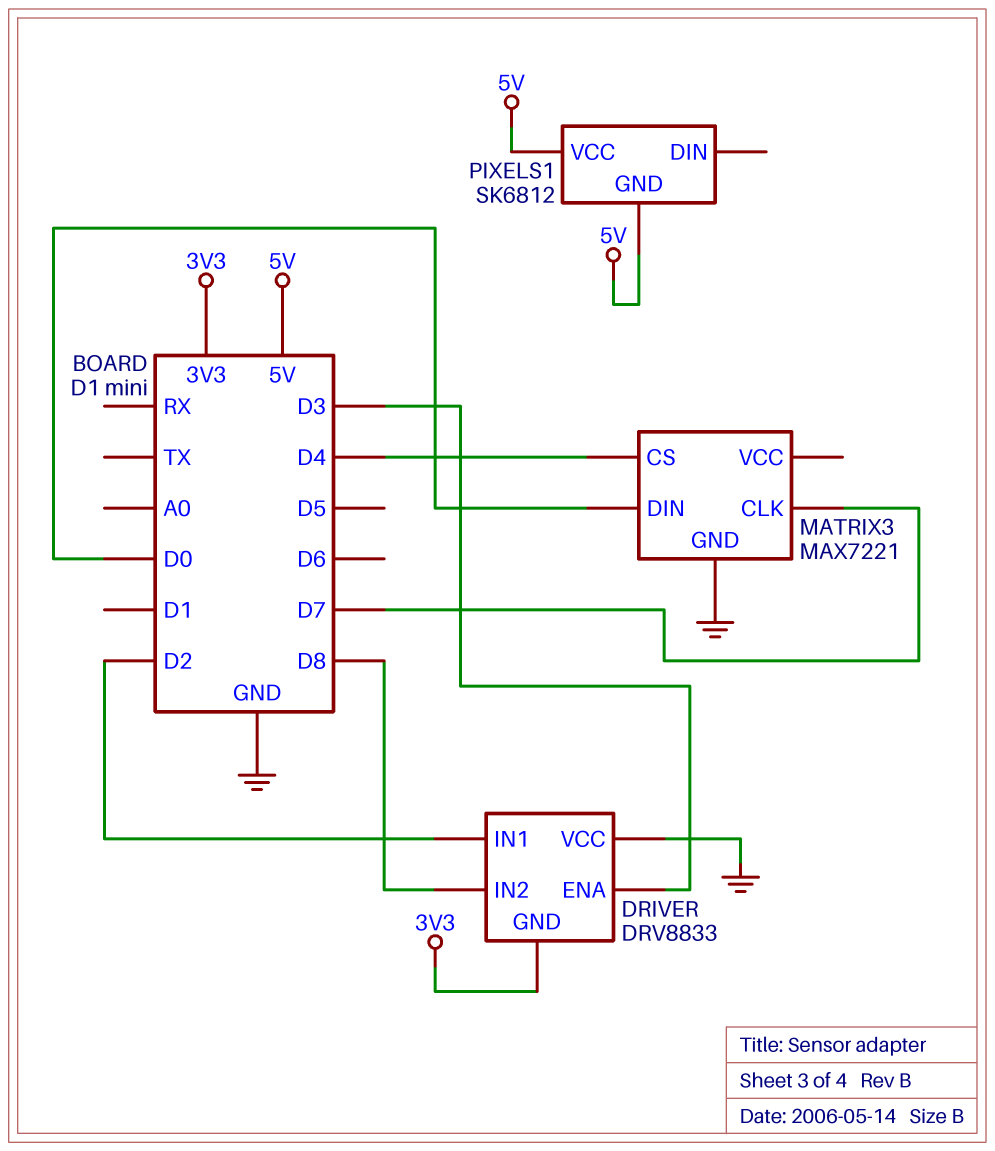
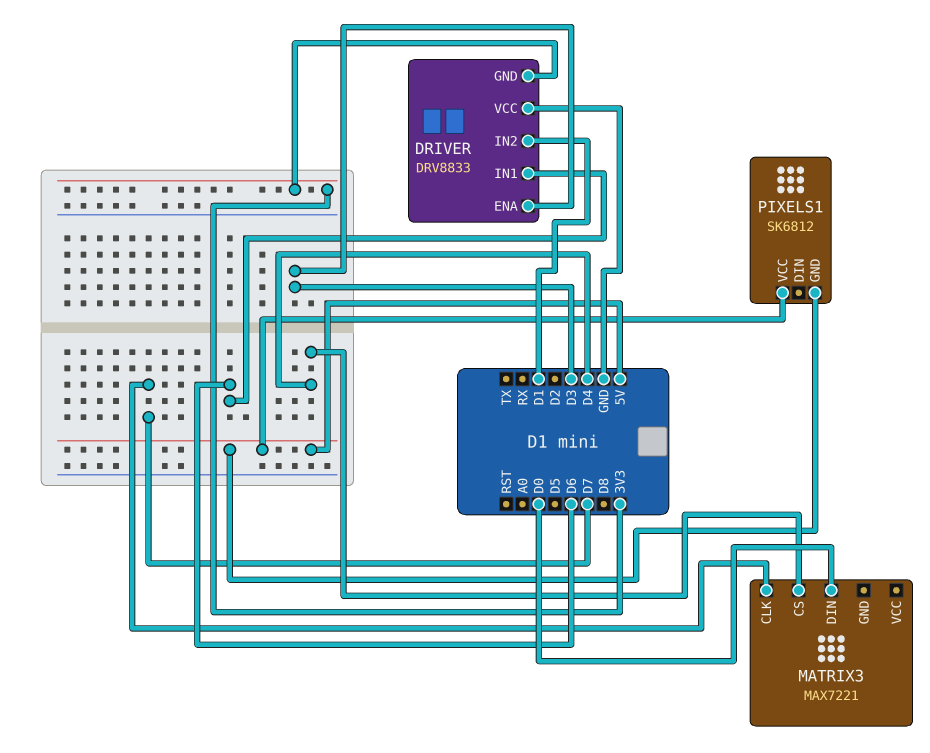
DRIVER pin IN1: D2 -> D6
DRIVER pin IN2: D8 -> D1
MATRIX3 pin GND: GND -> none

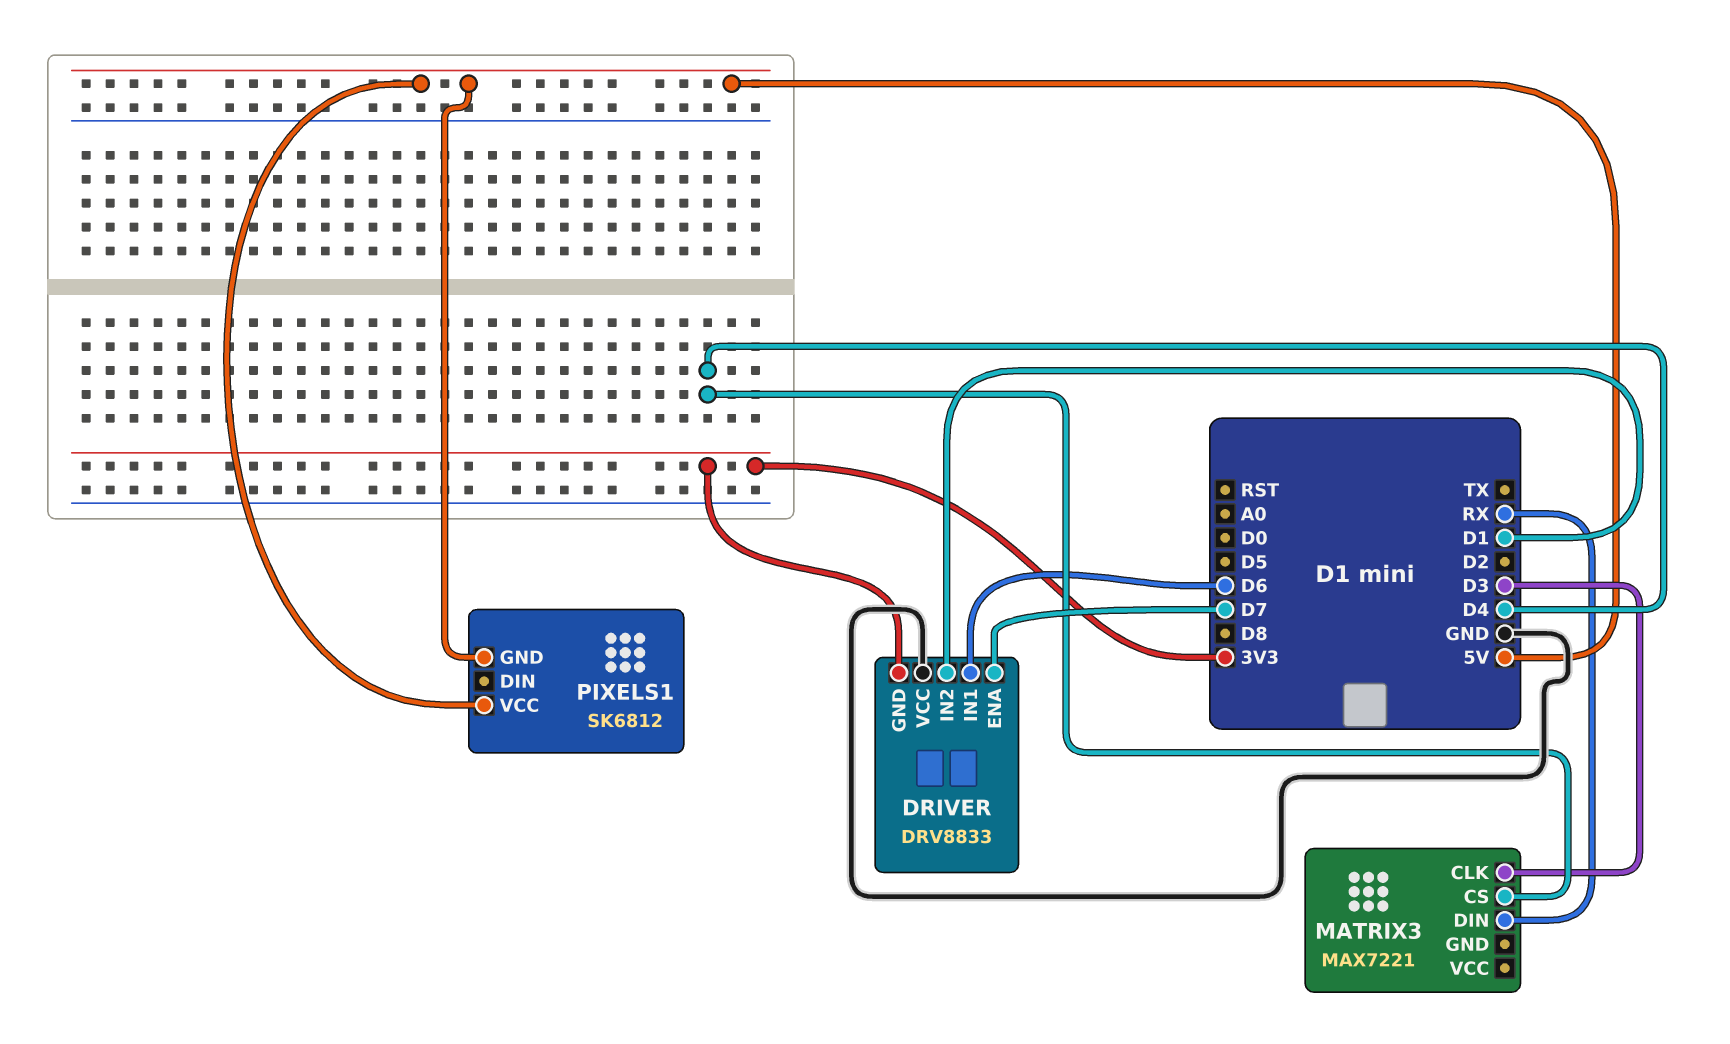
DRIVER pin ENA: D3 -> D7
MATRIX3 pin CLK: D7 -> D3
MATRIX3 pin DIN: D0 -> RX

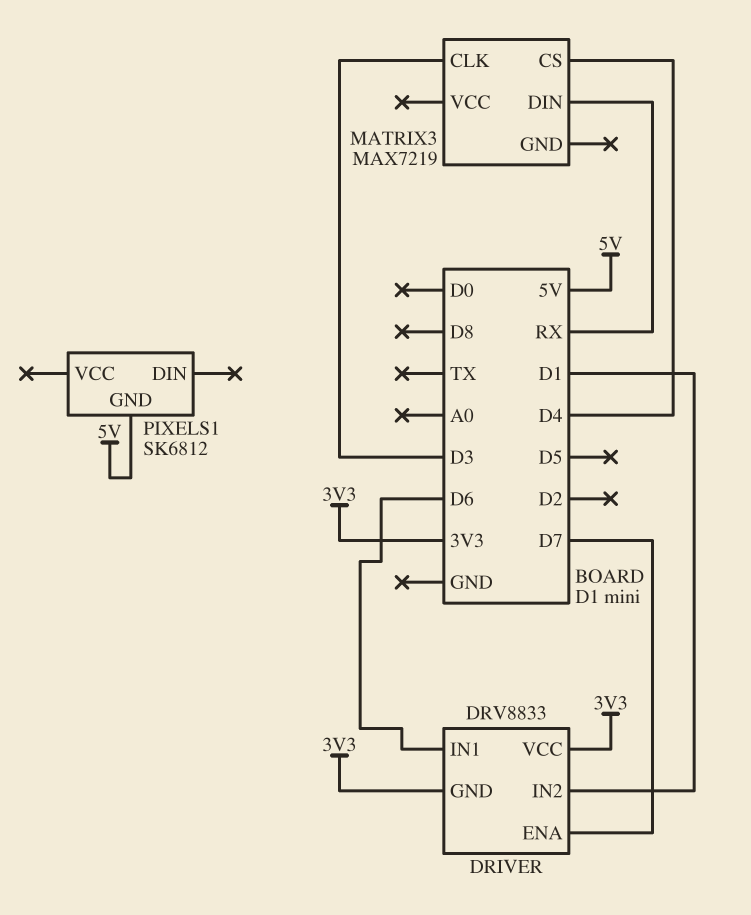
DRIVER pin VCC: GND -> 3V3
MATRIX3: MAX7221 -> MAX7219
PIXELS1 pin VCC: 5V -> none

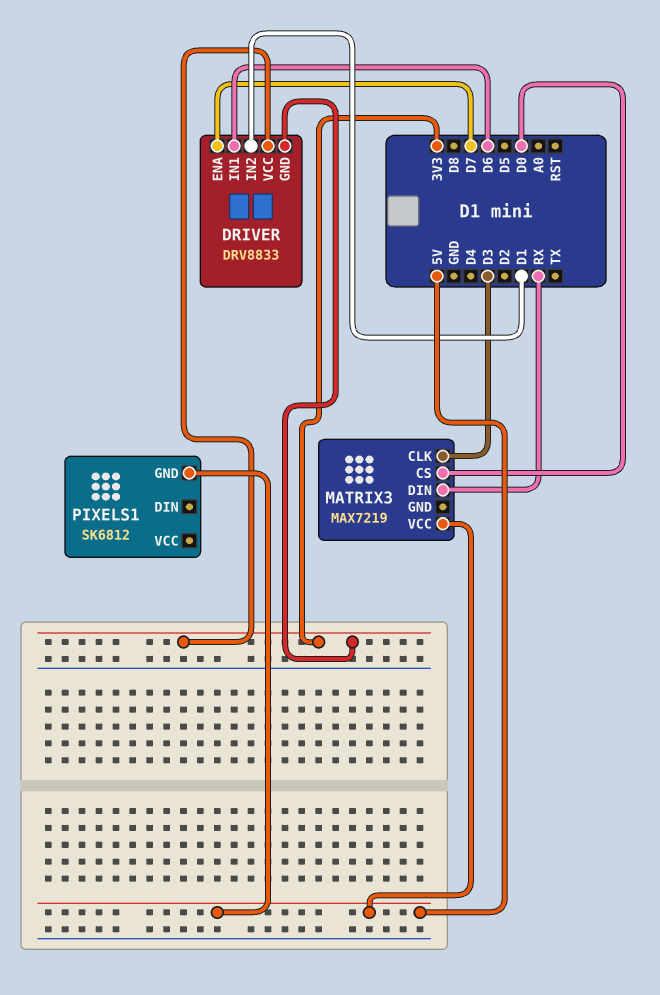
MATRIX3 pin CS: D4 -> D0
MATRIX3 pin VCC: none -> 5V

